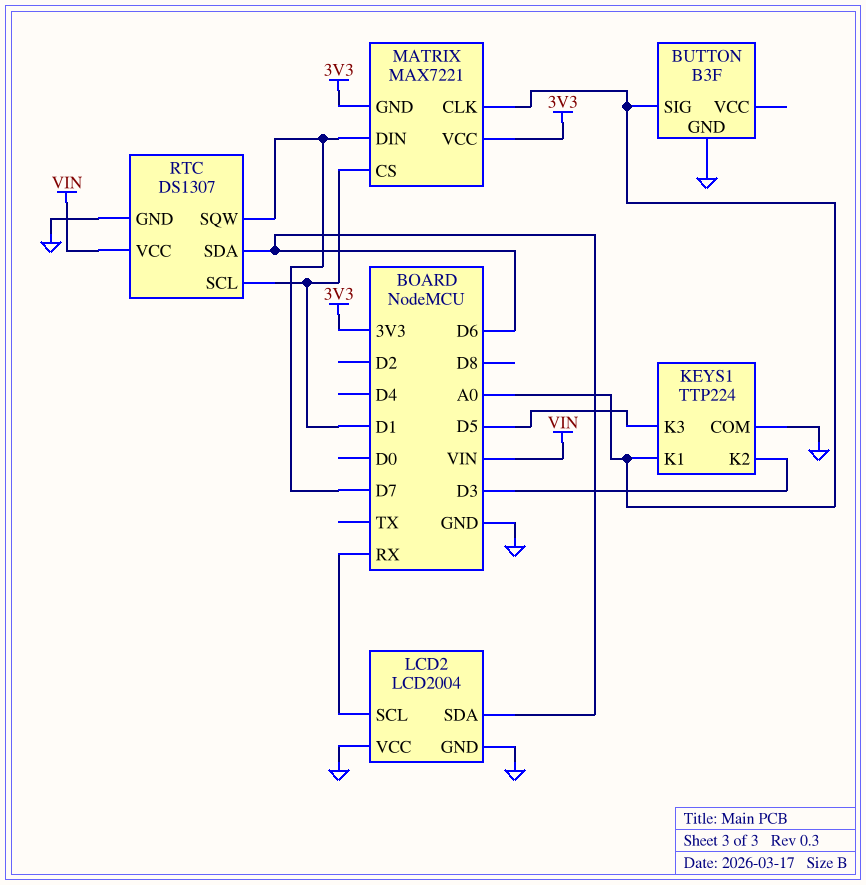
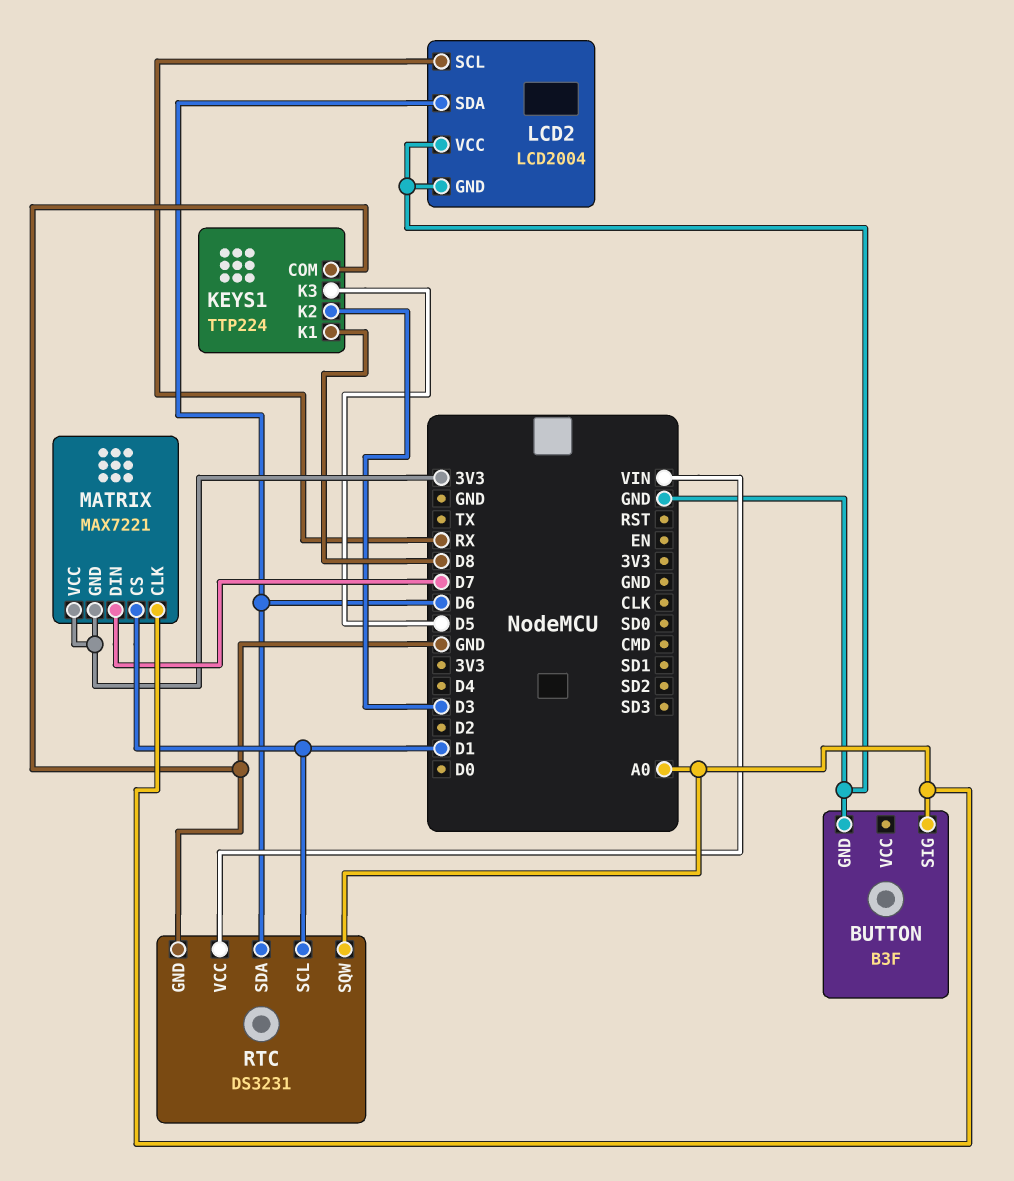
KEYS1 pin K1: A0 -> D8
RTC: DS1307 -> DS3231
RTC pin SQW: D7 -> A0

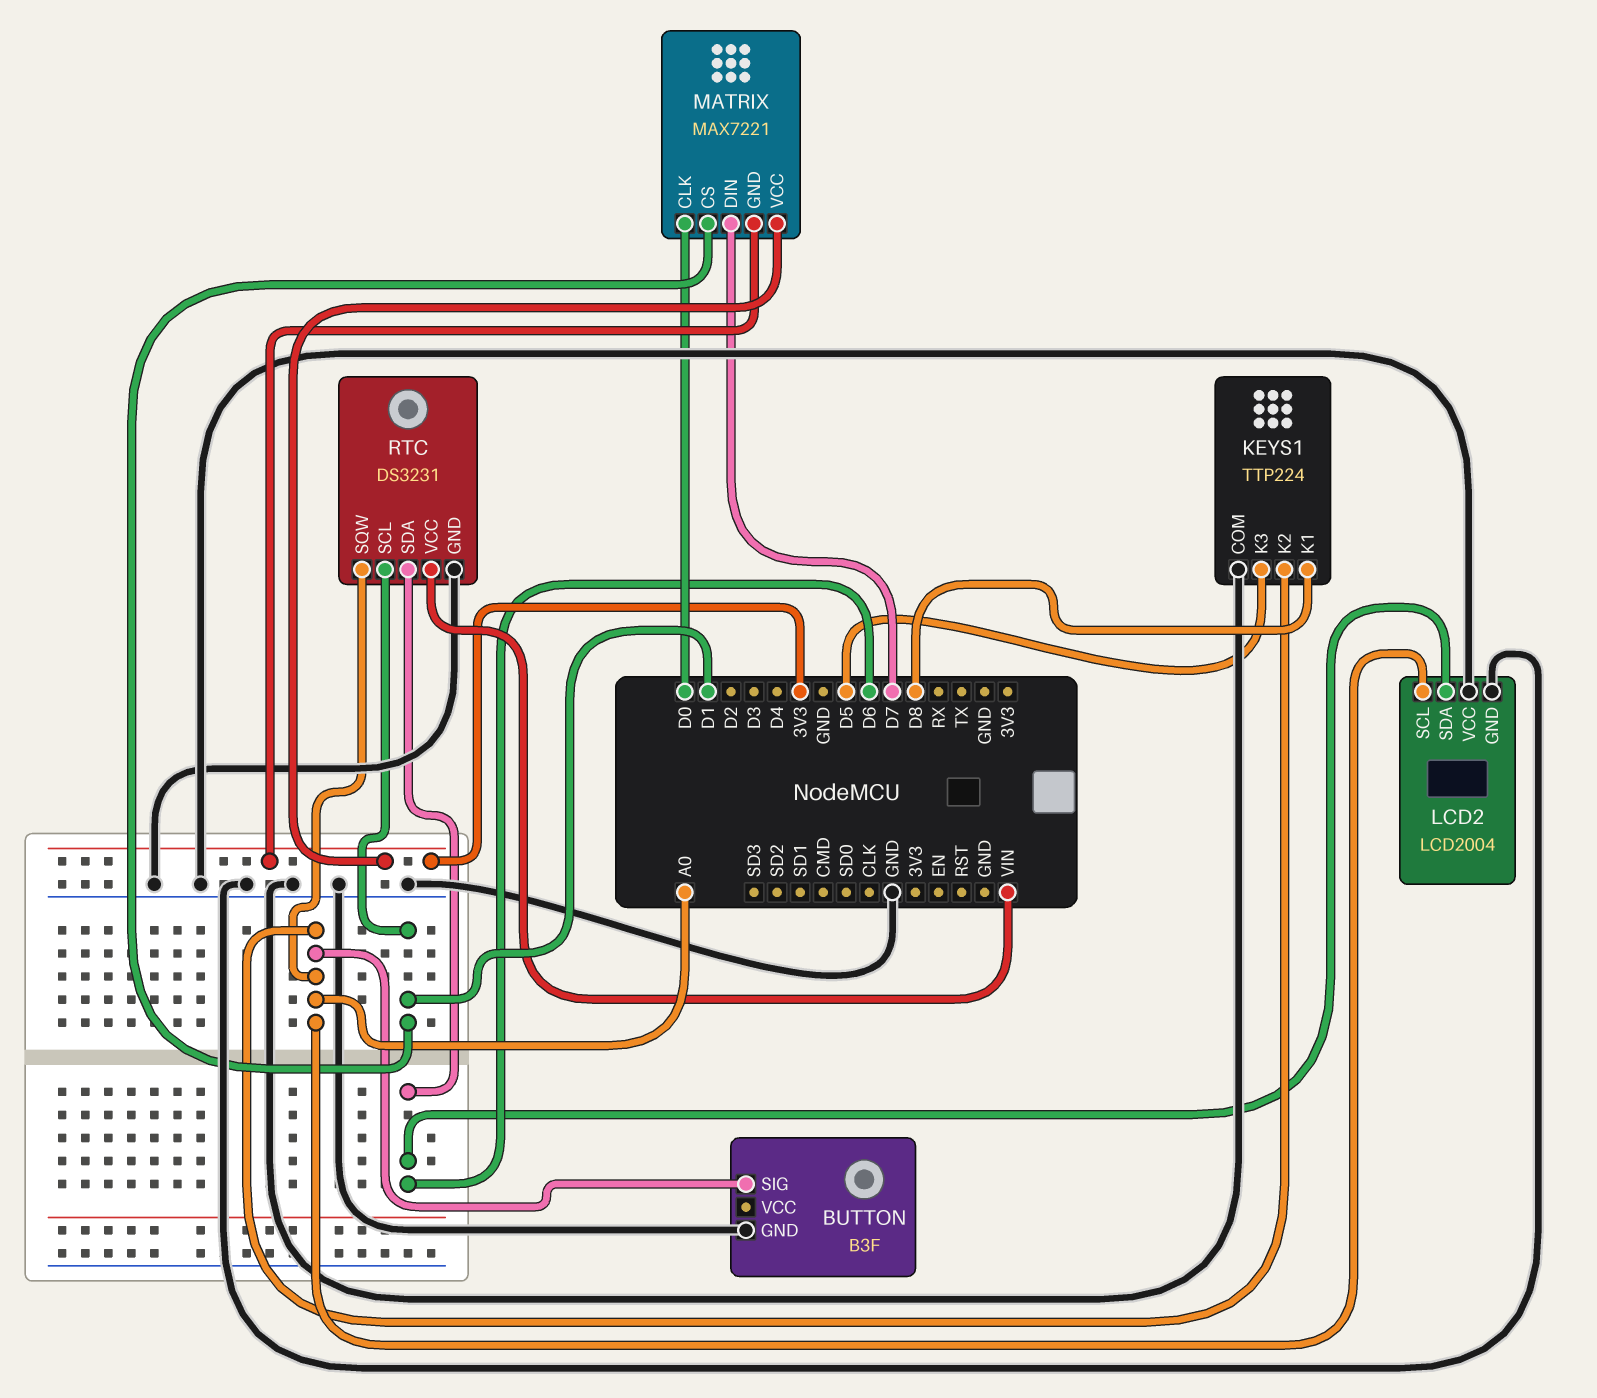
KEYS1 pin K2: D3 -> A0
LCD2 pin SCL: RX -> A0
MATRIX pin CLK: A0 -> D0

